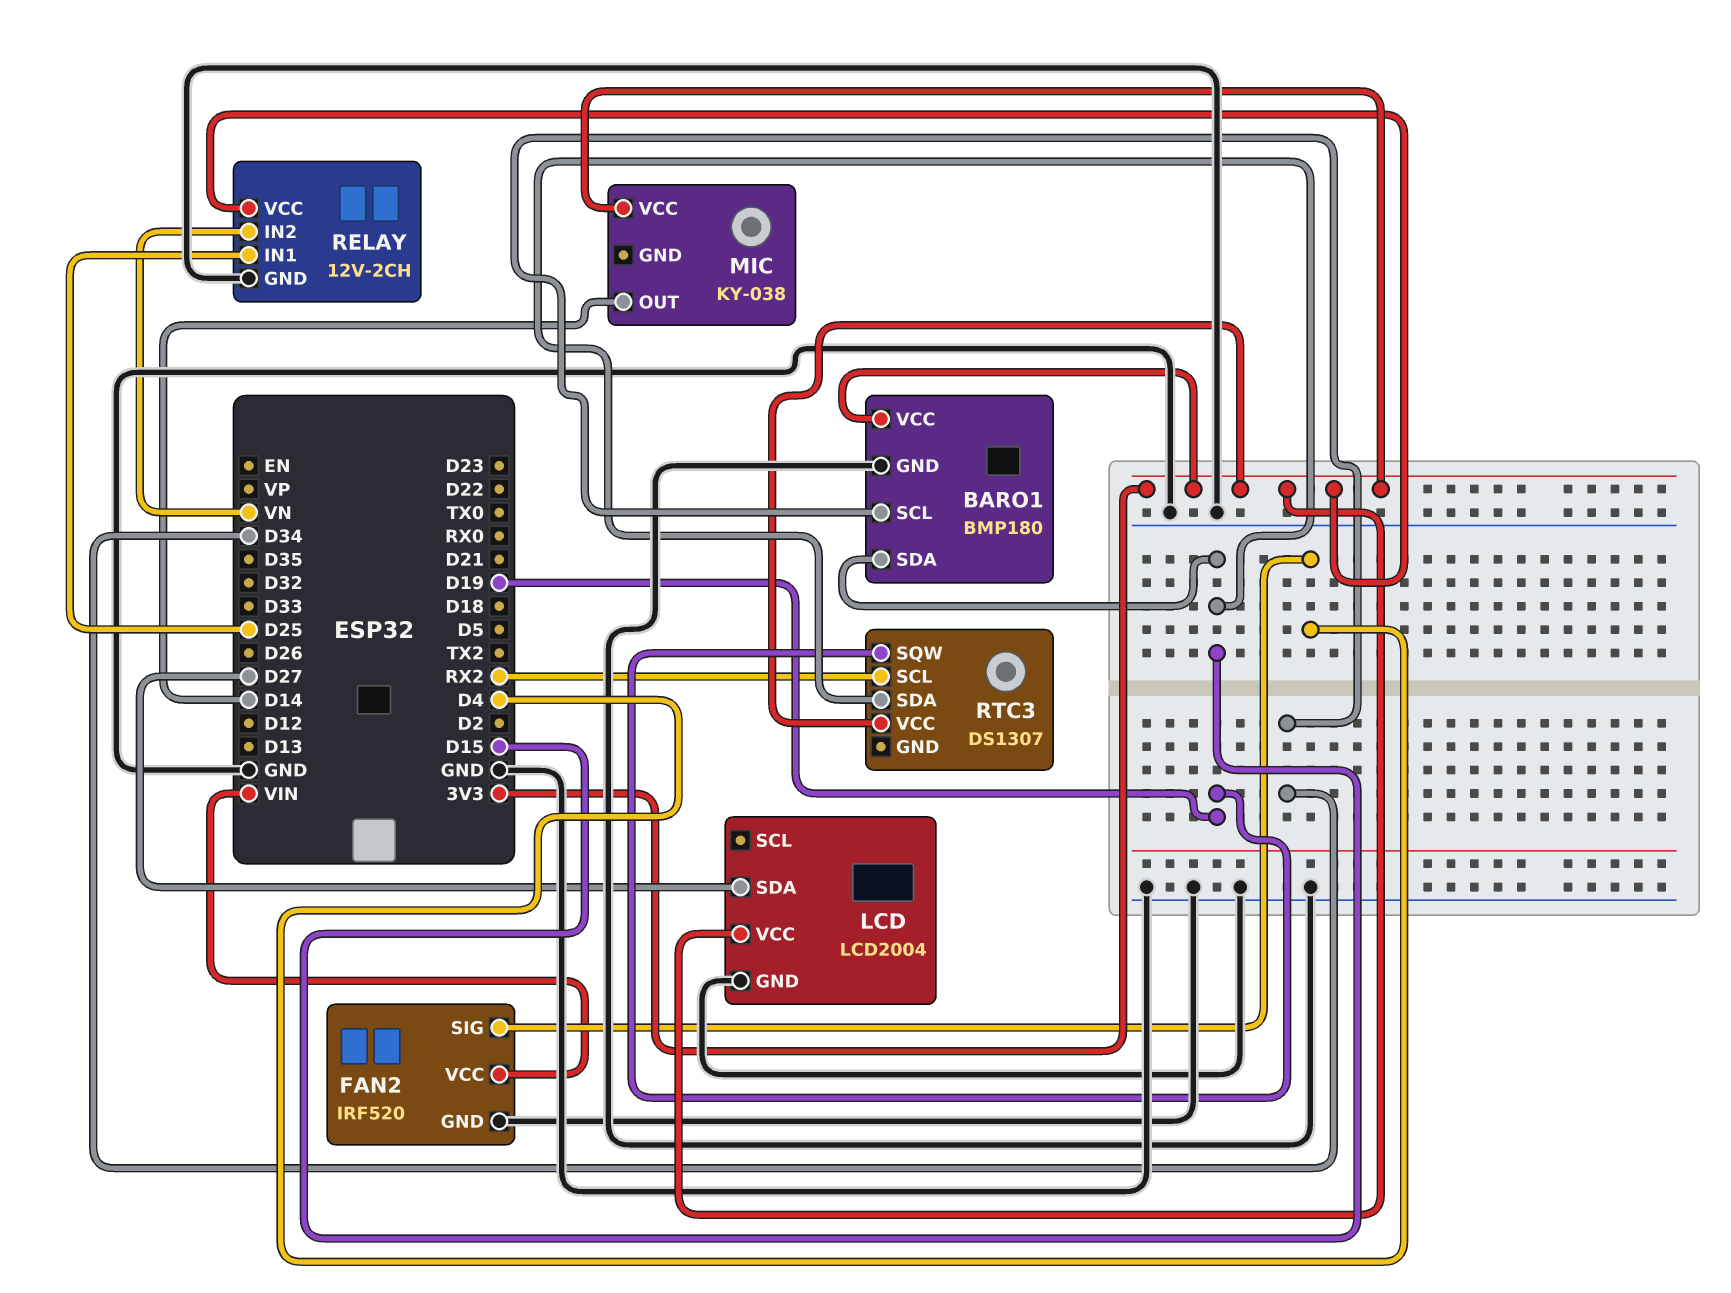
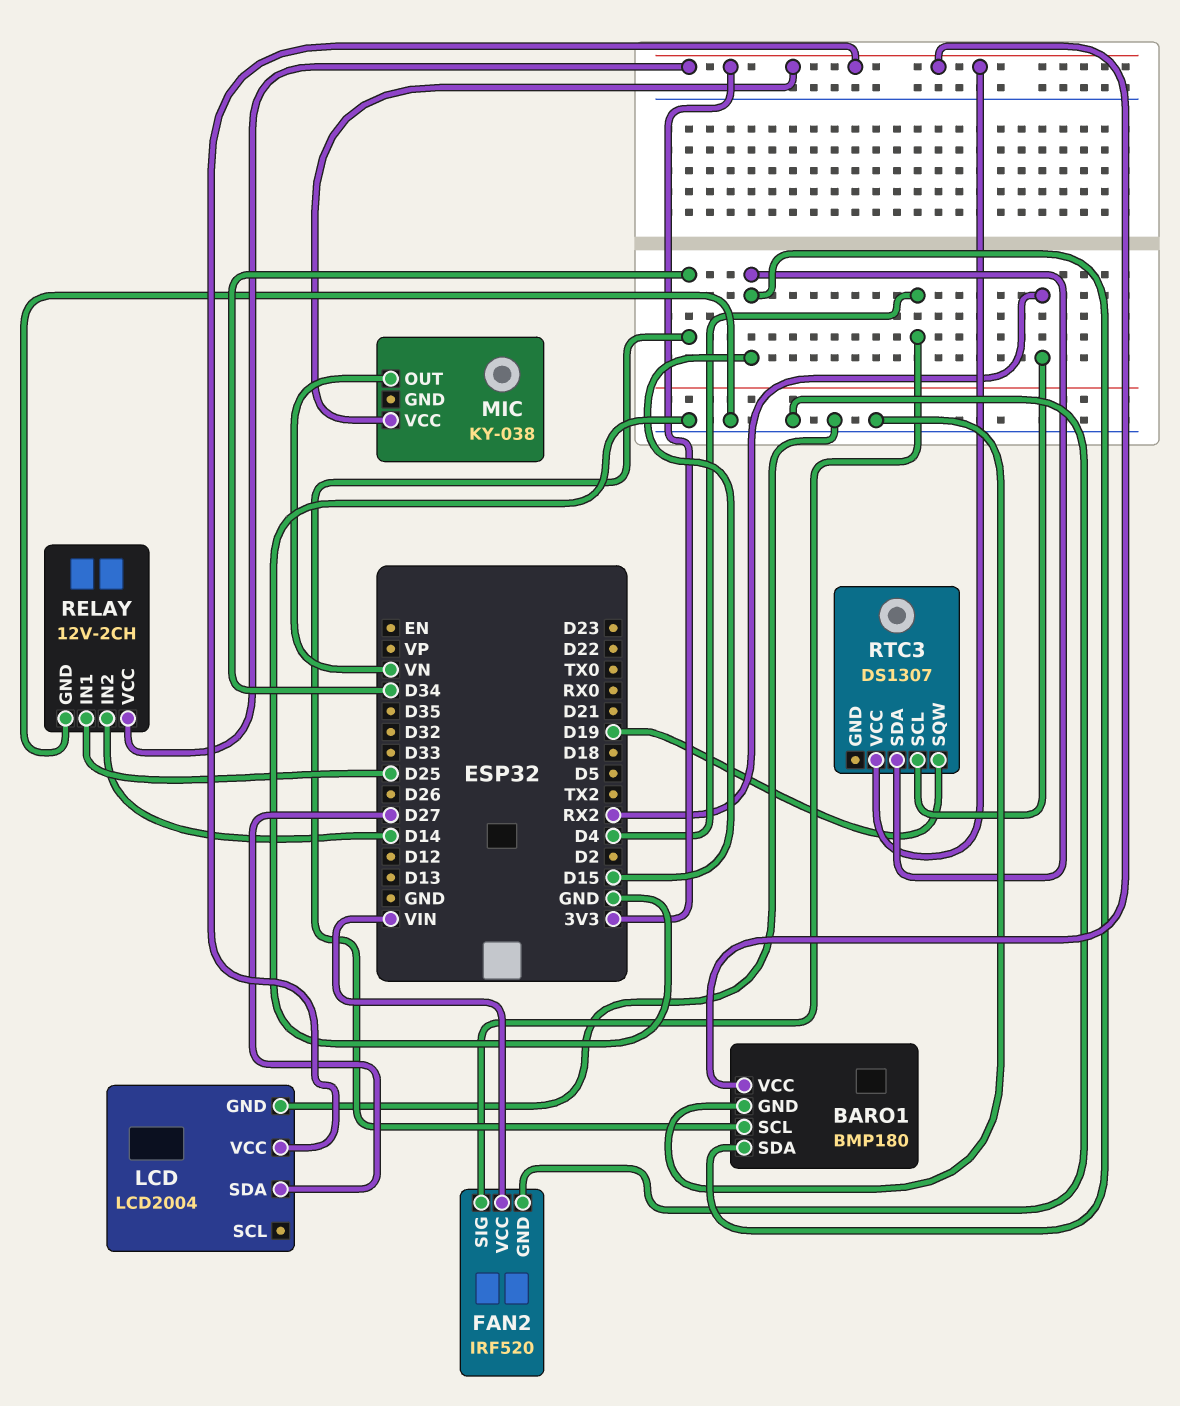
MIC pin OUT: D14 -> VN
RELAY pin IN2: VN -> D14

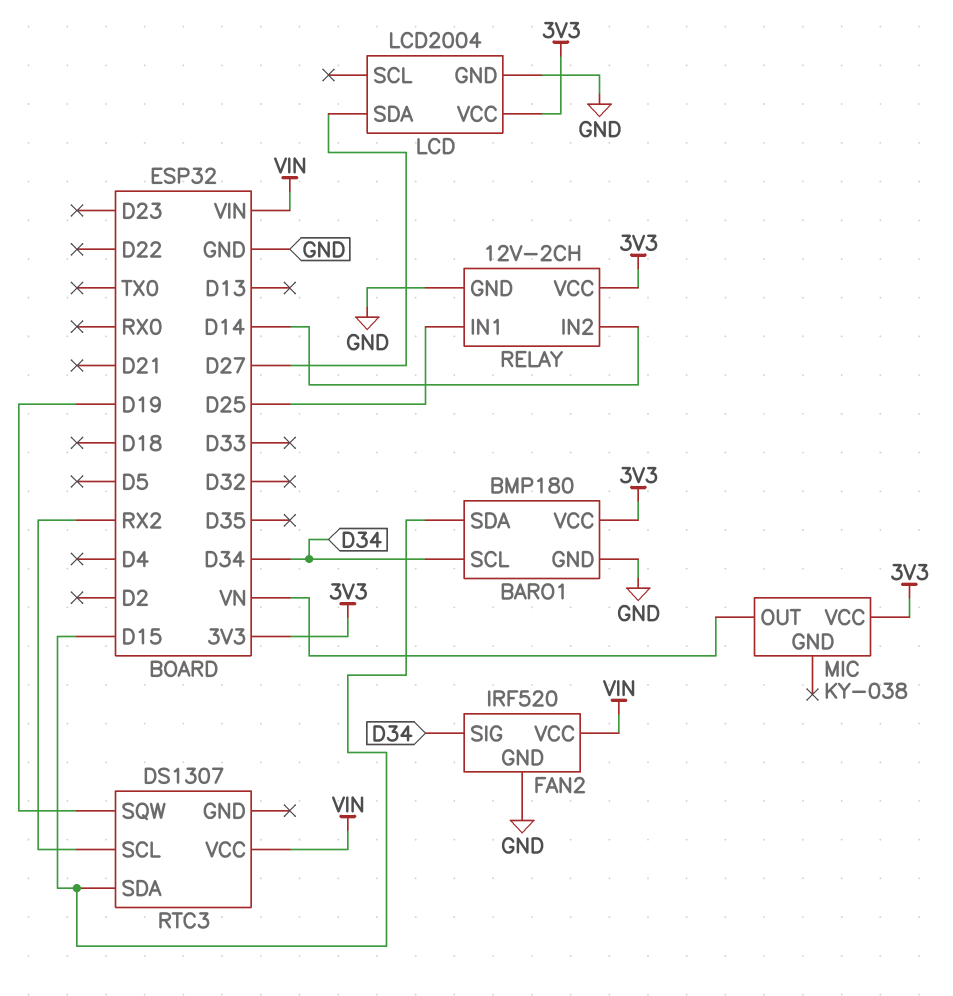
FAN2 pin SIG: D4 -> D34
RTC3 pin VCC: 3V3 -> VIN

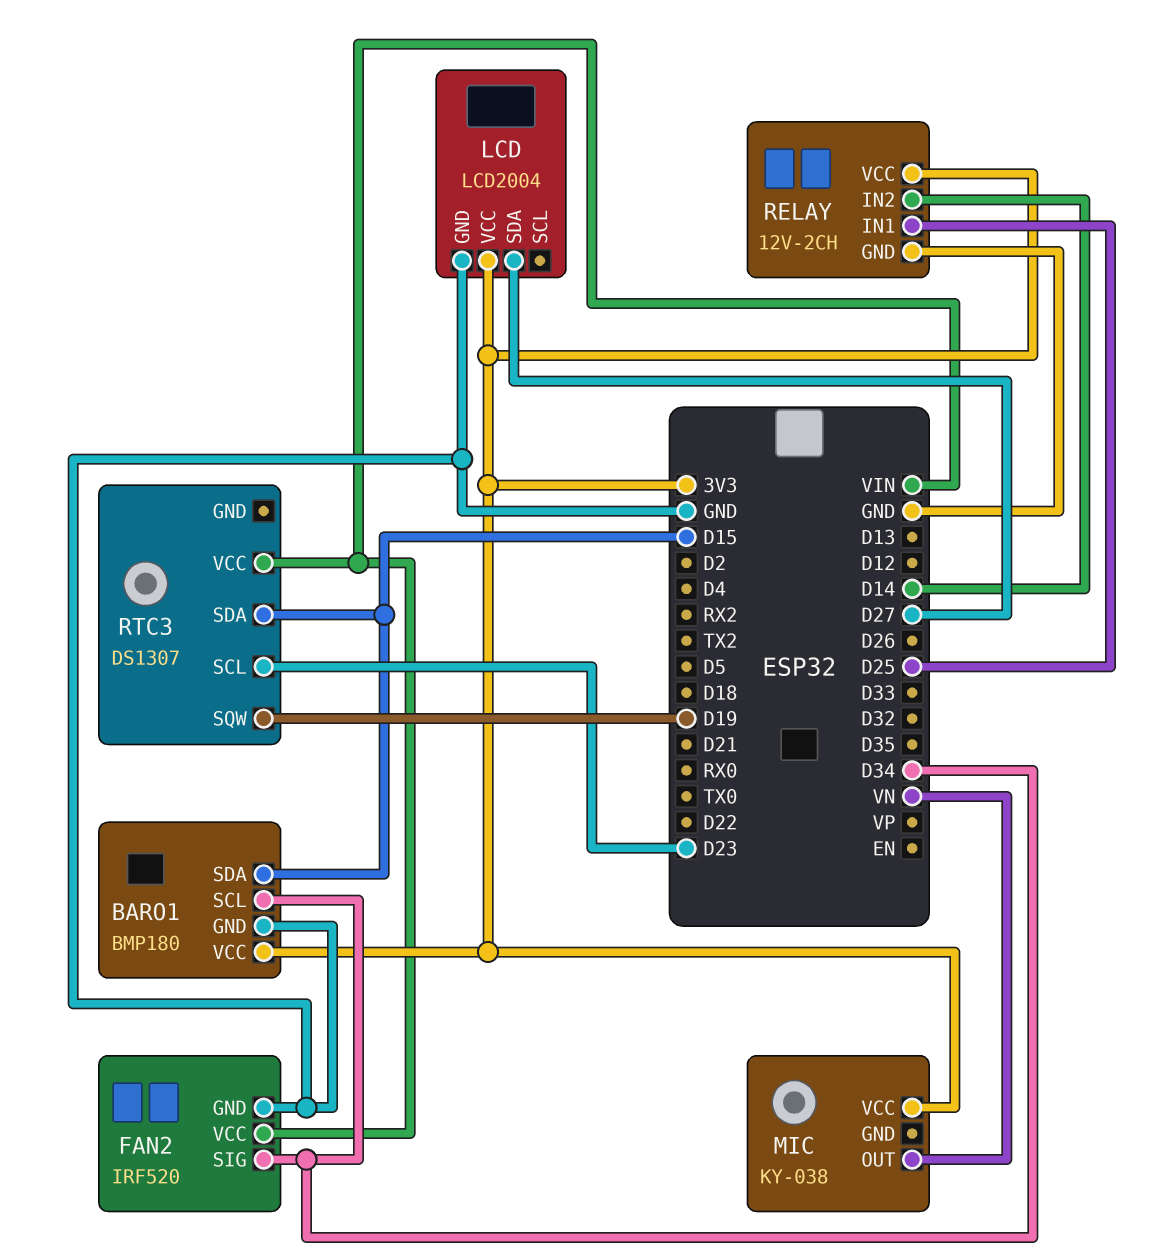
RTC3 pin SCL: RX2 -> D23

